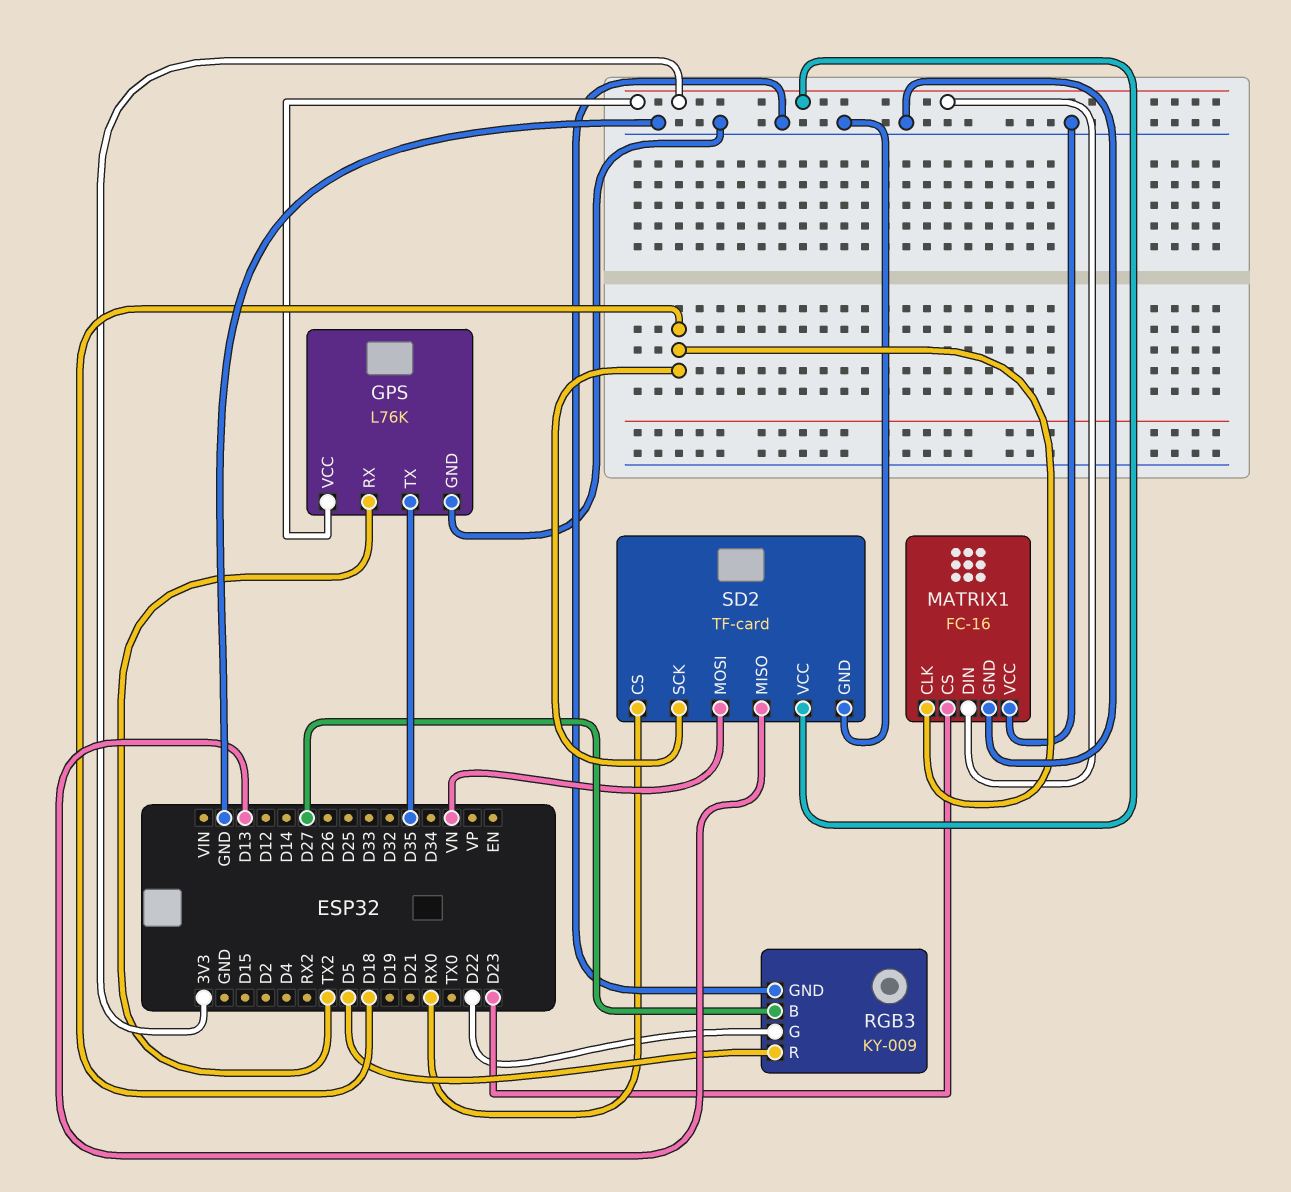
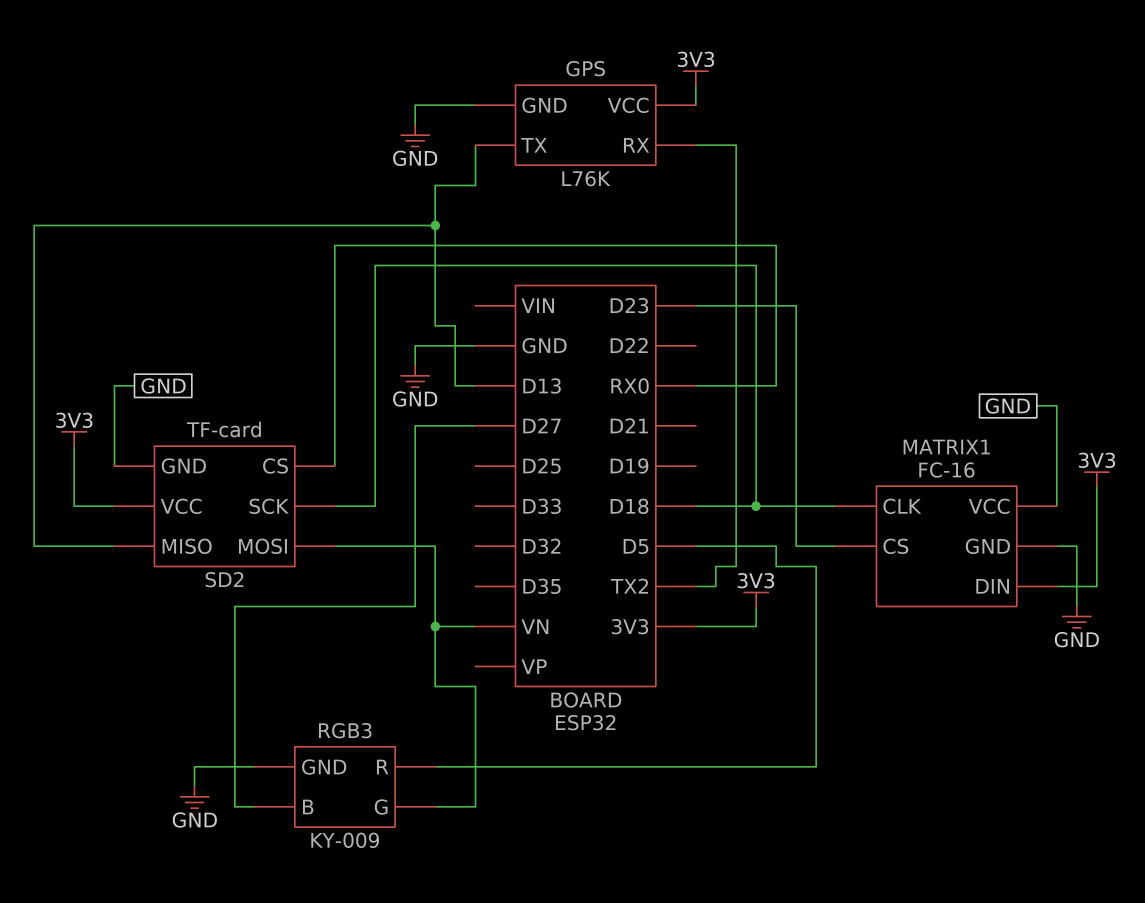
GPS pin TX: D35 -> D13
RGB3 pin G: D22 -> VN

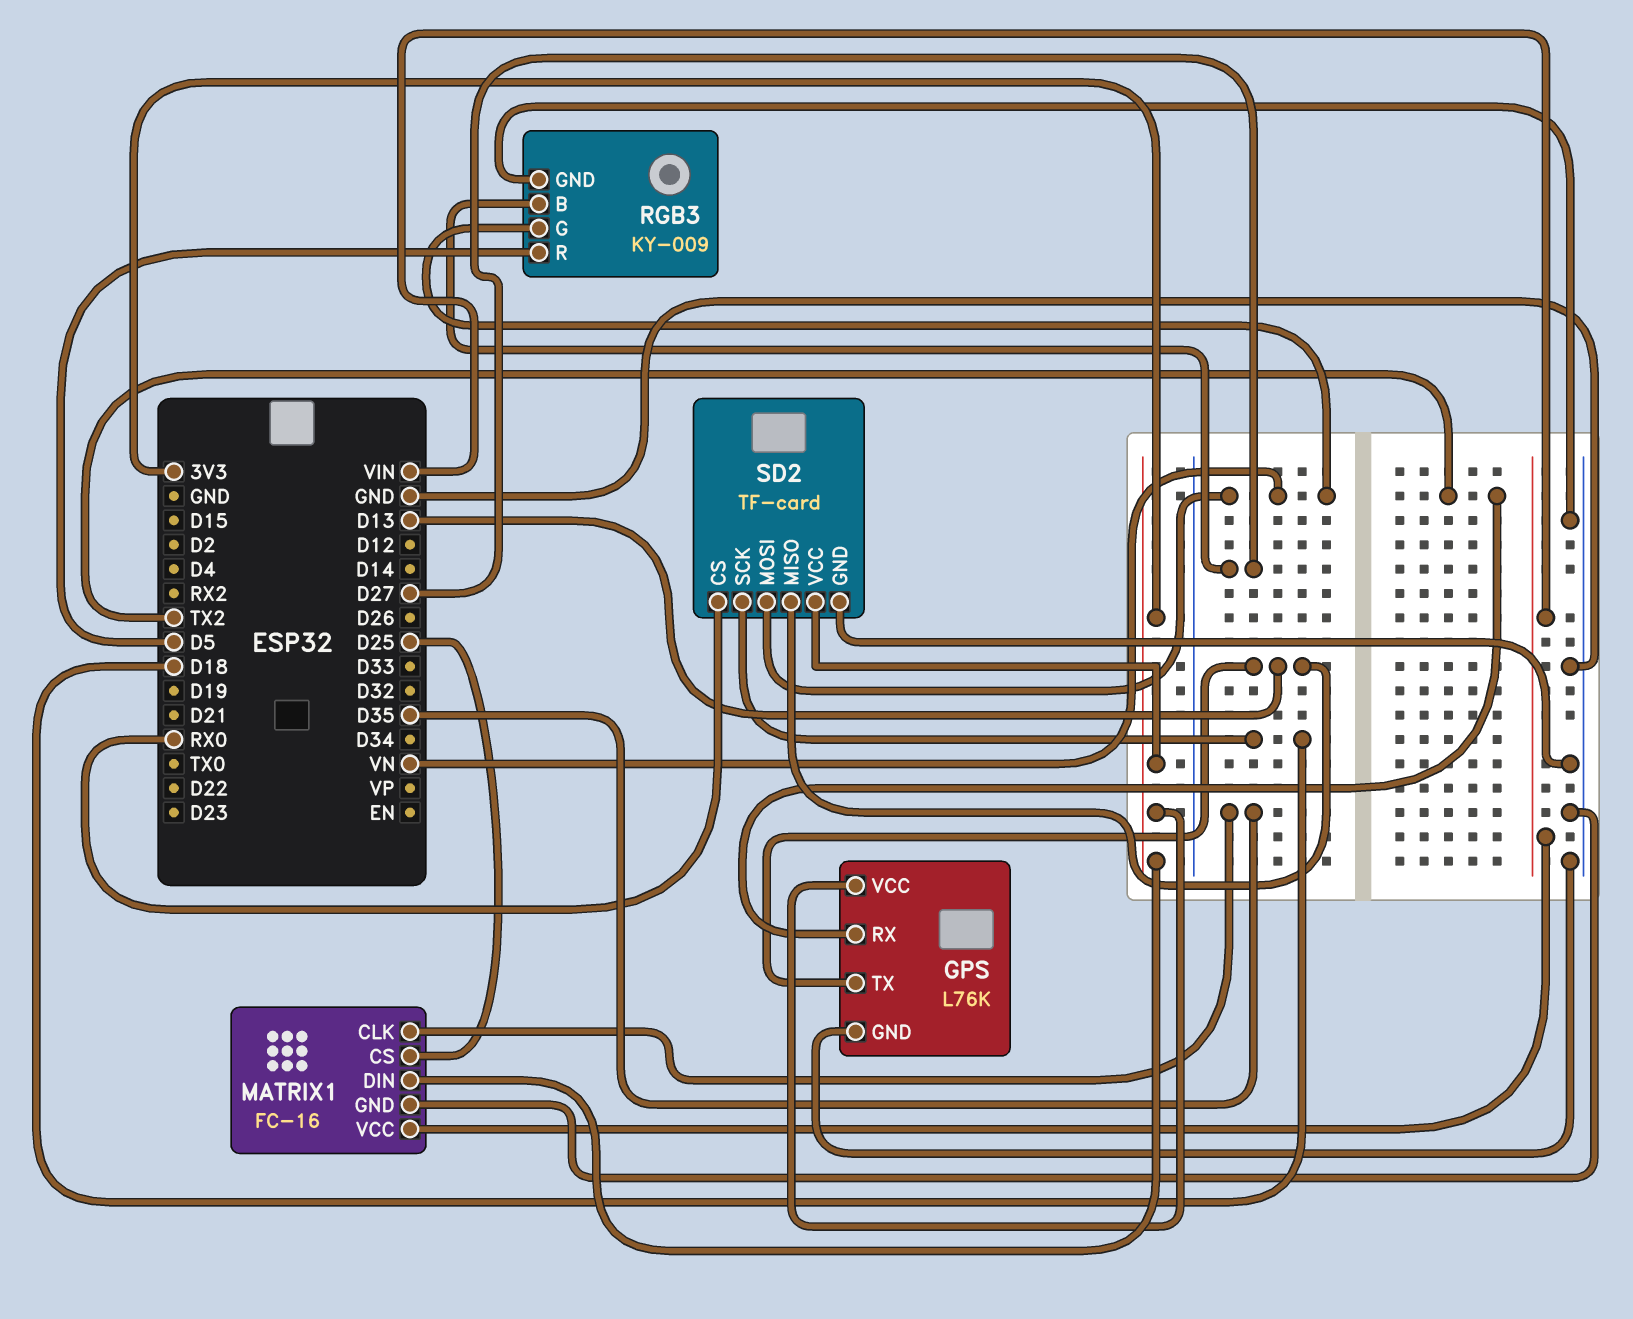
MATRIX1 pin CLK: D18 -> D35
MATRIX1 pin CS: D23 -> D25
MATRIX1 pin VCC: GND -> VIN

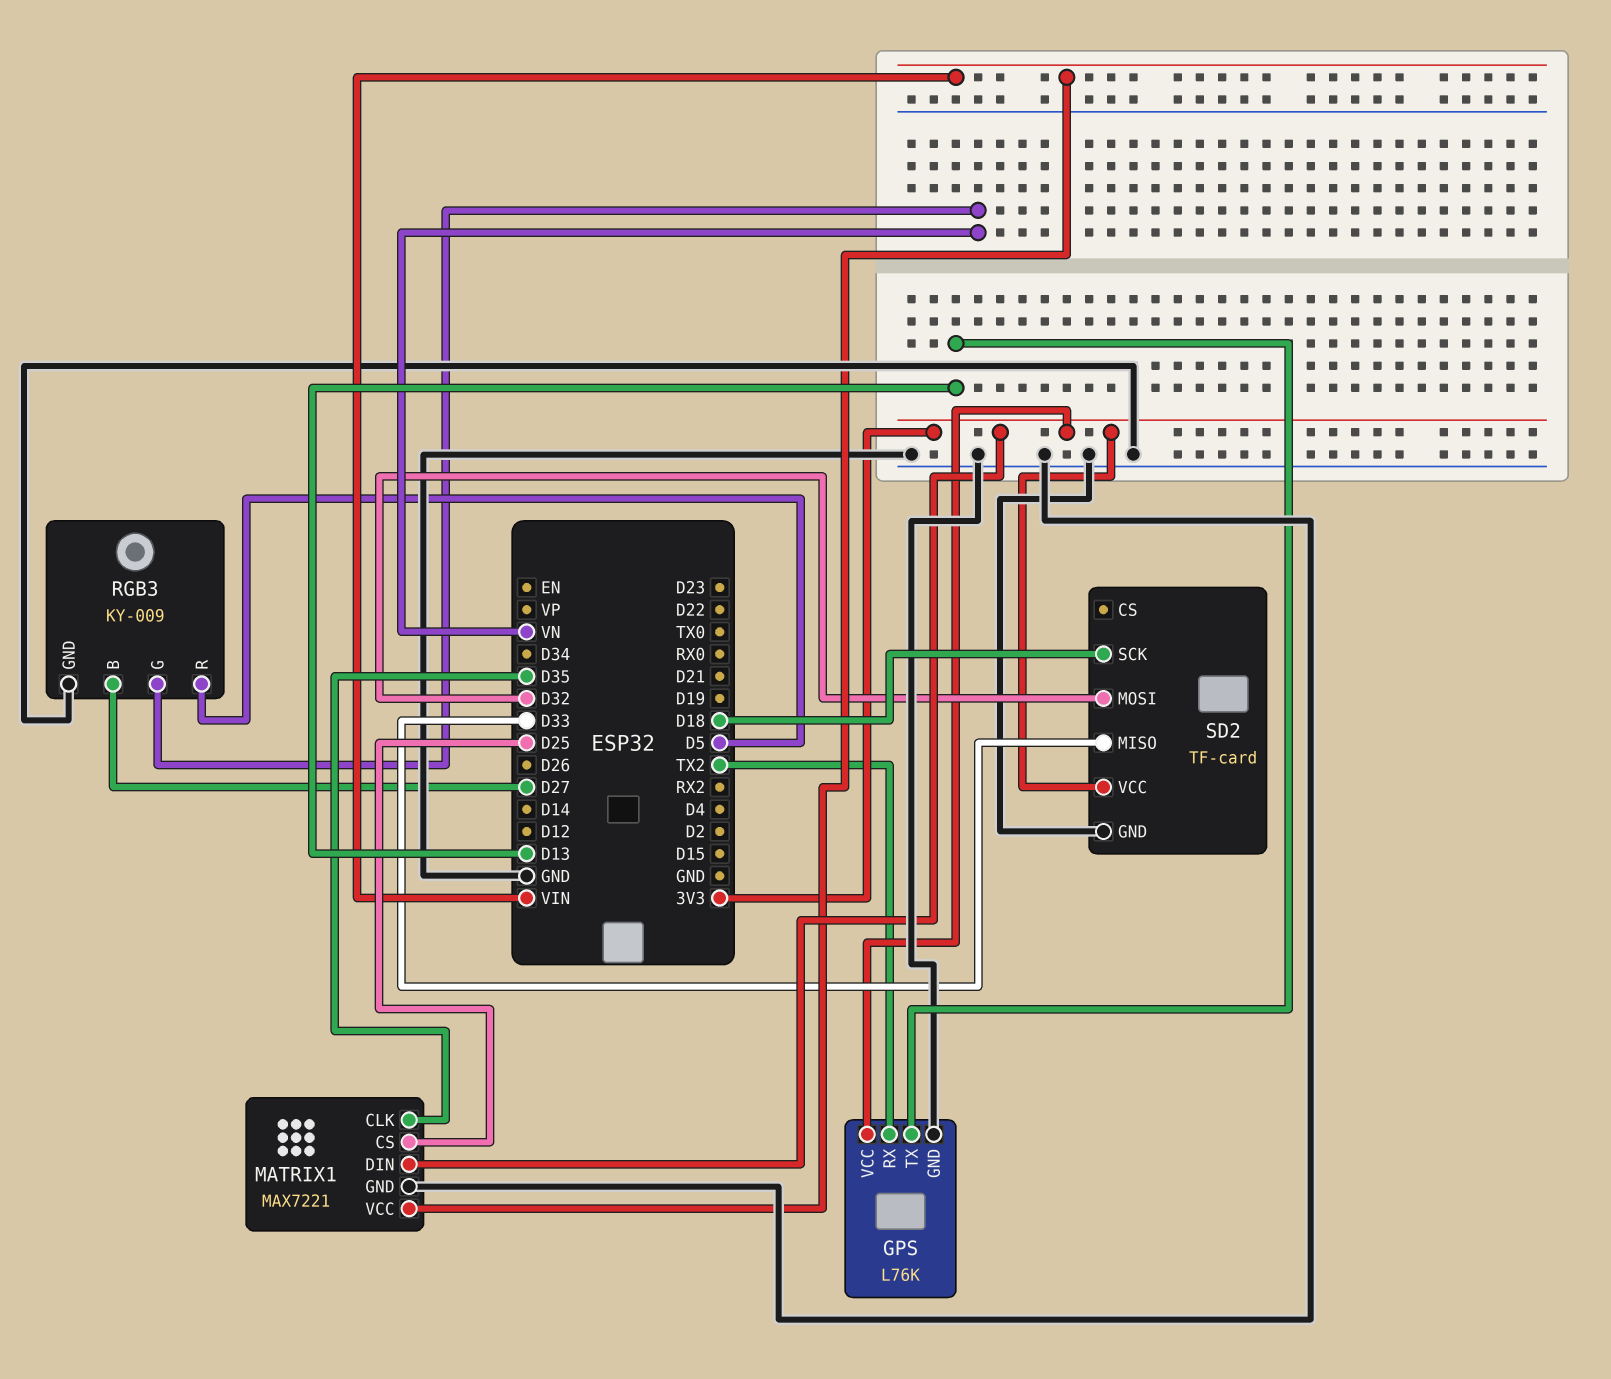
MATRIX1: FC-16 -> MAX7221
SD2 pin CS: RX0 -> none
SD2 pin MISO: D13 -> D33
SD2 pin MOSI: VN -> D32

